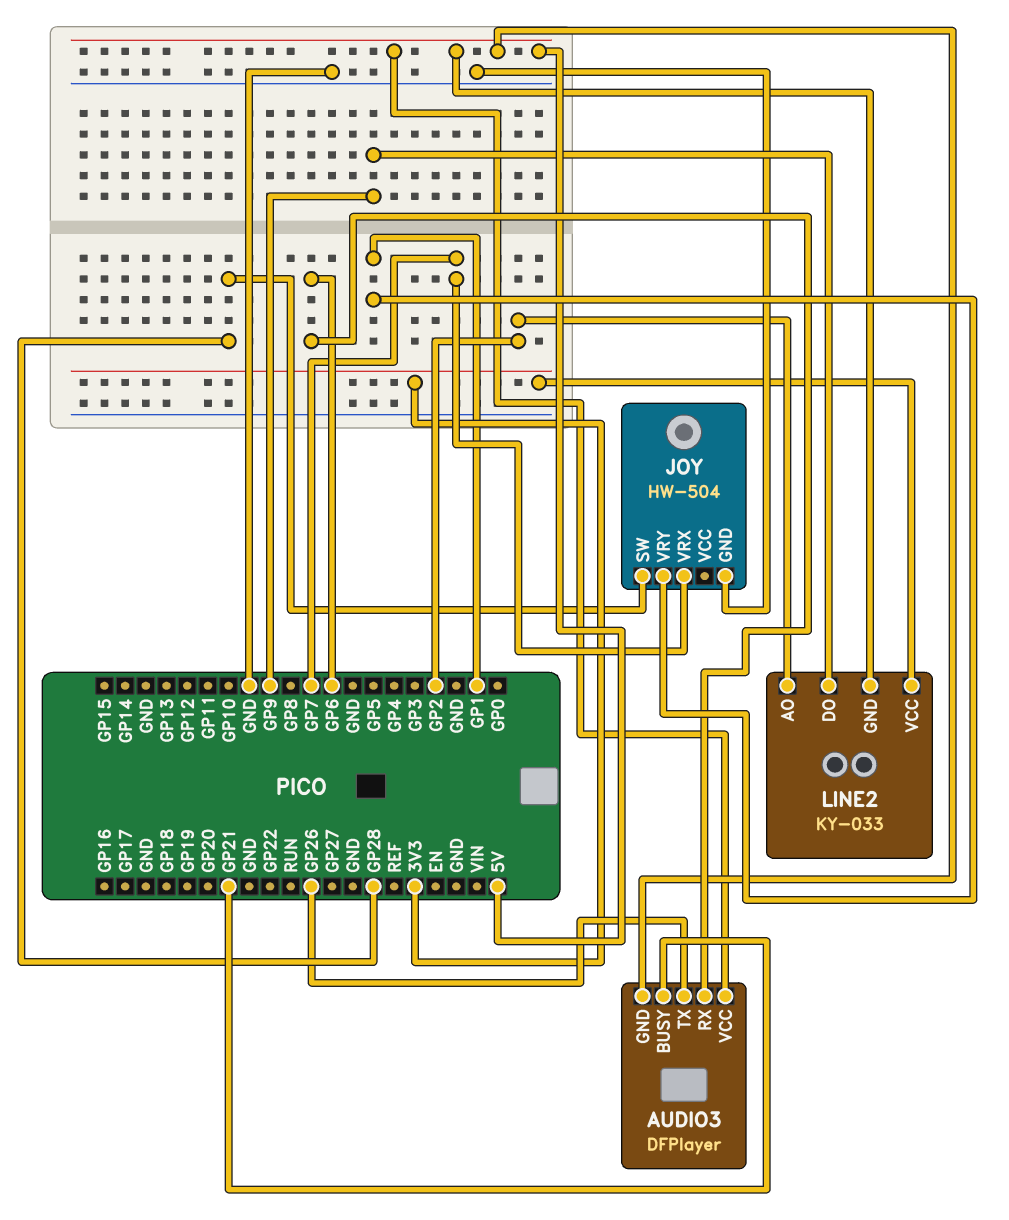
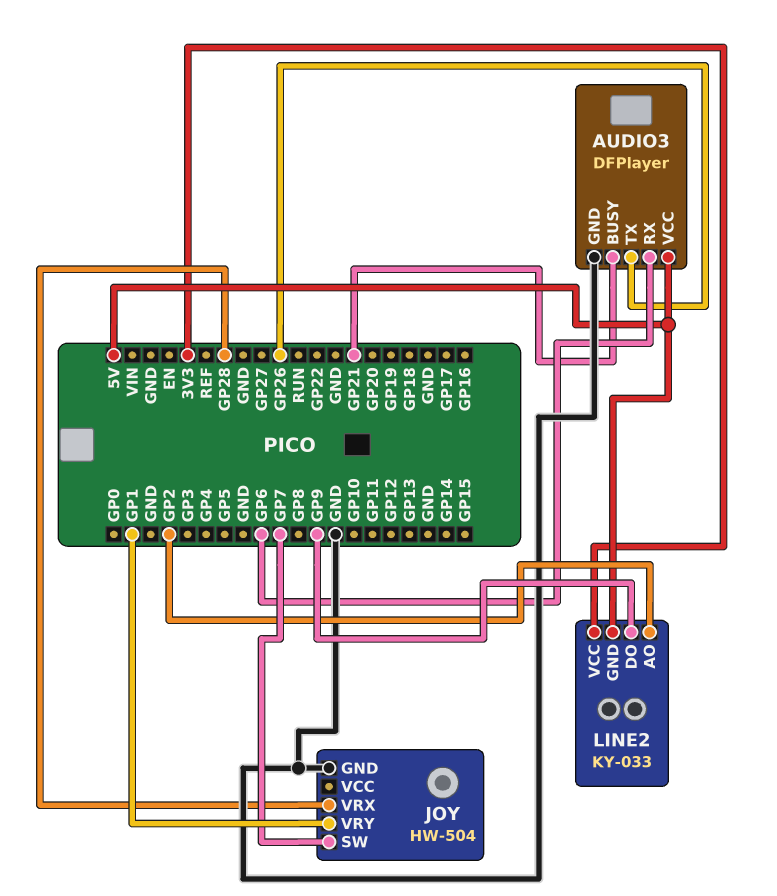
AUDIO3 pin GND: 5V -> GND
JOY pin SW: GP28 -> GP7
JOY pin VRX: GP7 -> GP28

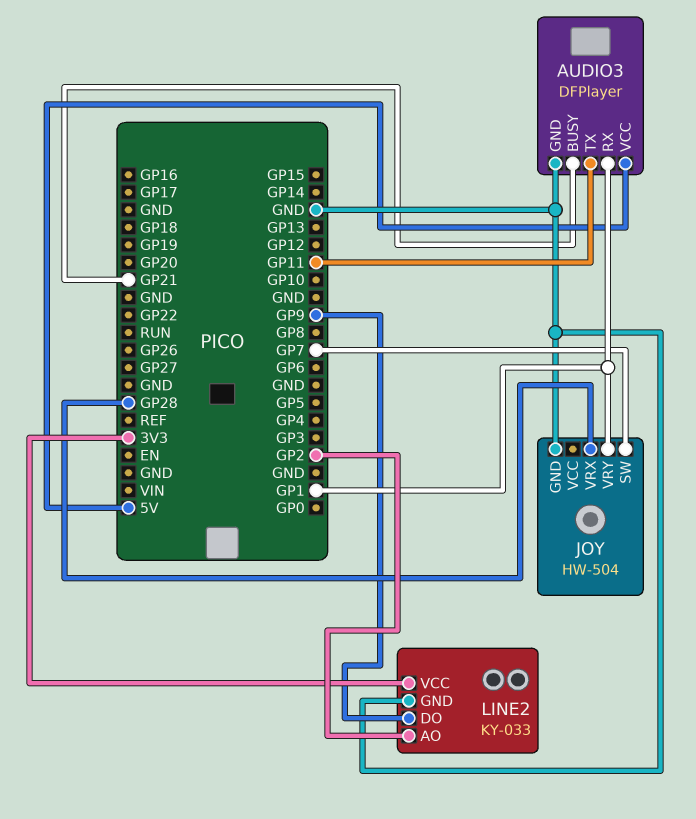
AUDIO3 pin RX: GP6 -> GP1
AUDIO3 pin TX: GP26 -> GP11
LINE2 pin GND: 5V -> GND

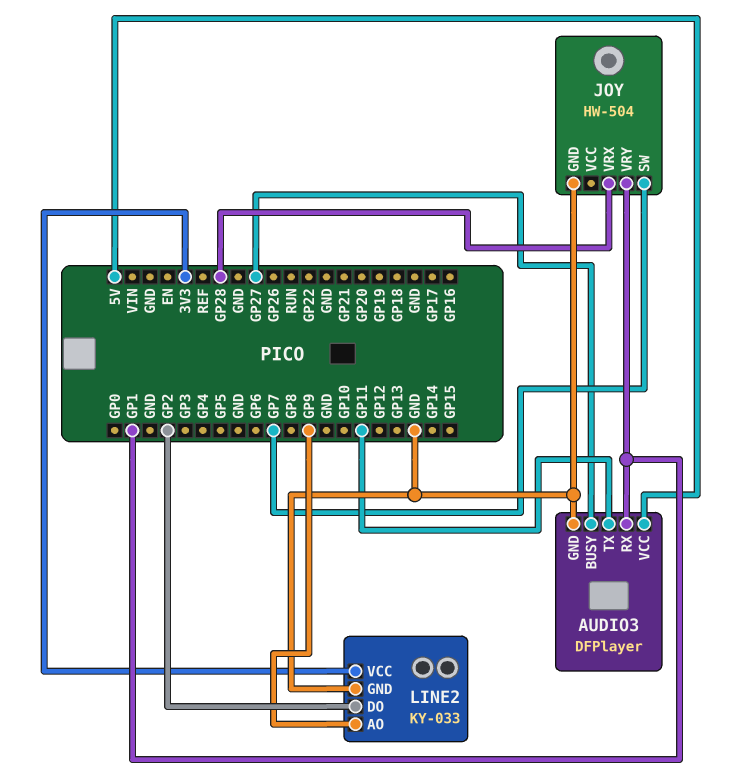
AUDIO3 pin BUSY: GP21 -> GP27
LINE2 pin AO: GP2 -> GP9
LINE2 pin DO: GP9 -> GP2

